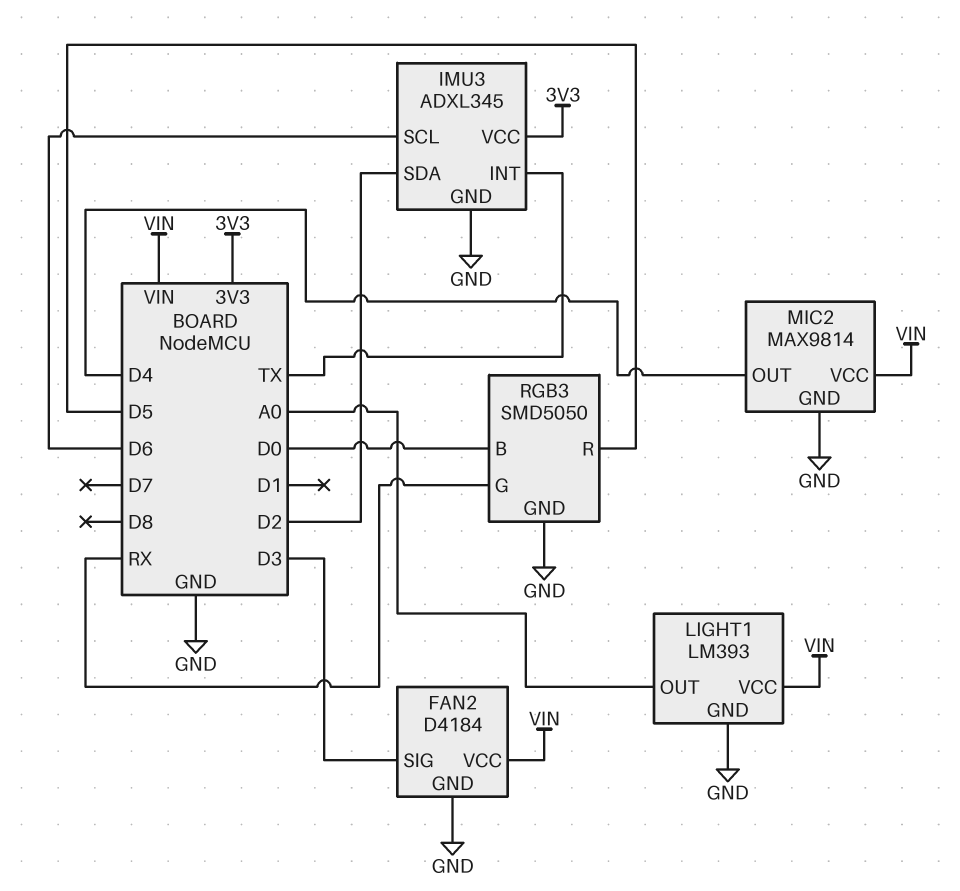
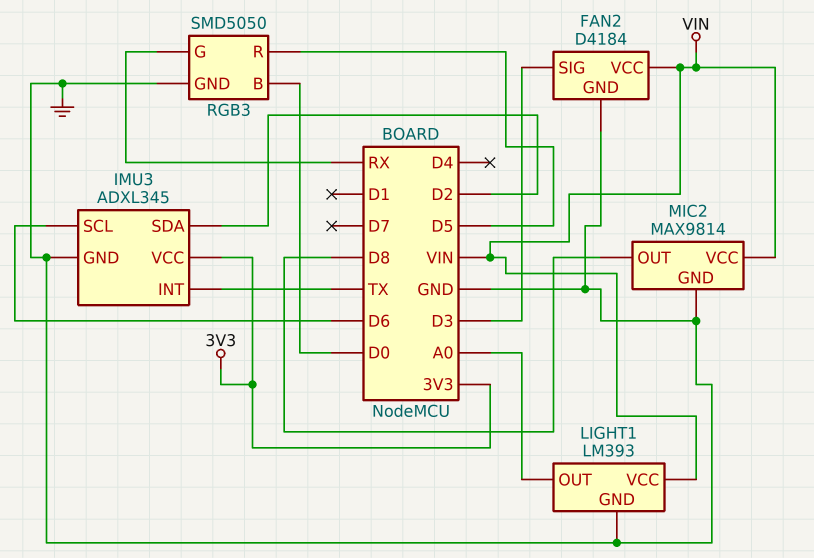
MIC2 pin OUT: D4 -> D8

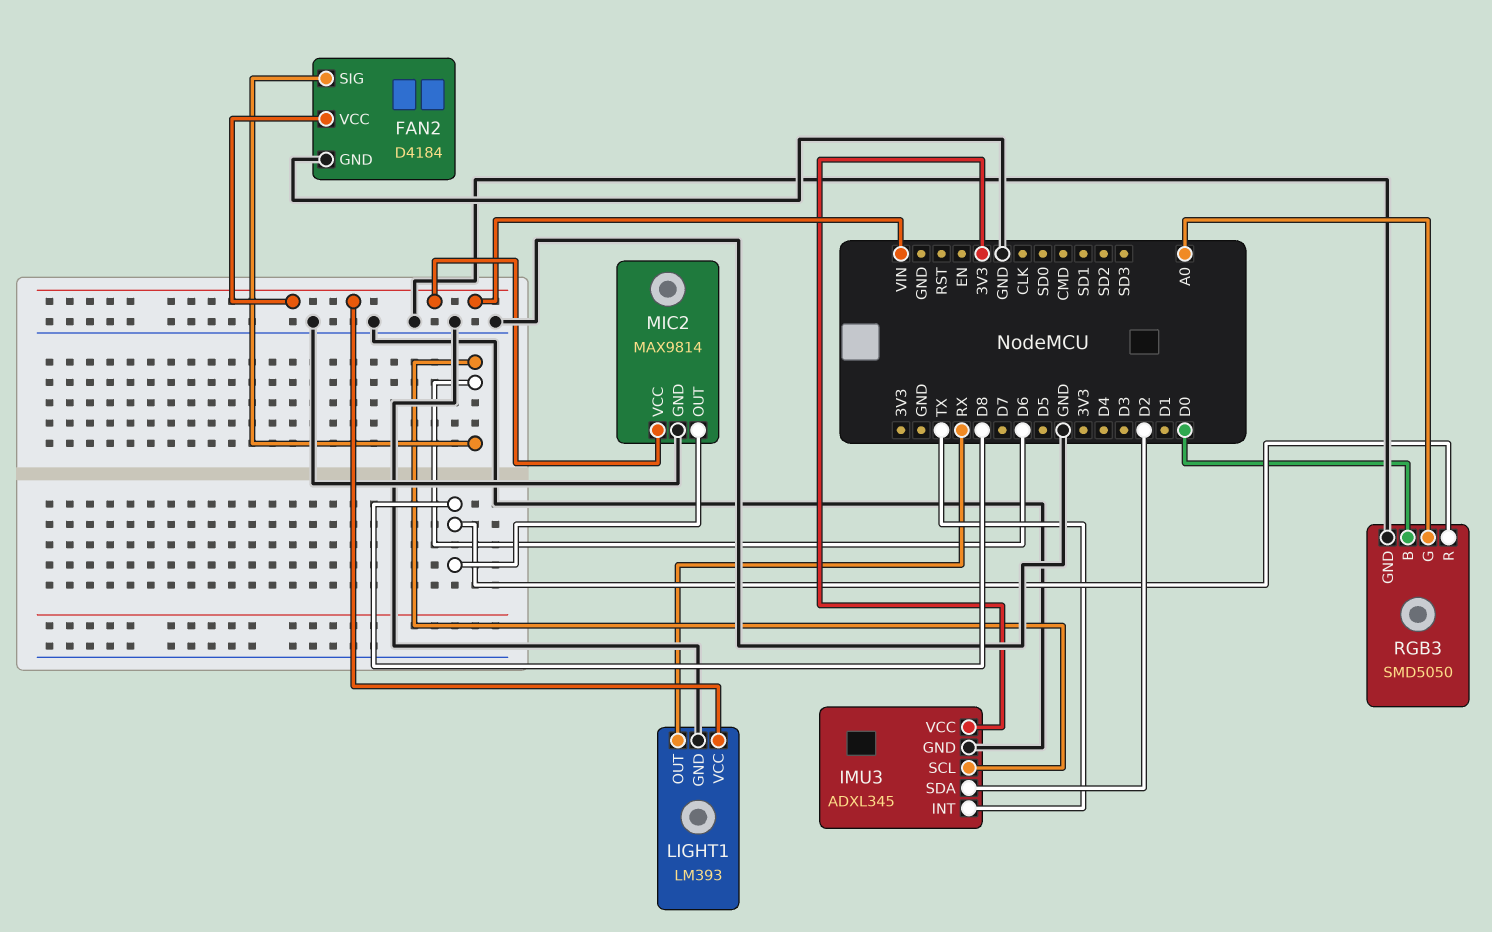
FAN2 pin SIG: D3 -> D6
LIGHT1 pin OUT: A0 -> RX
RGB3 pin G: RX -> A0
RGB3 pin R: D5 -> D8

